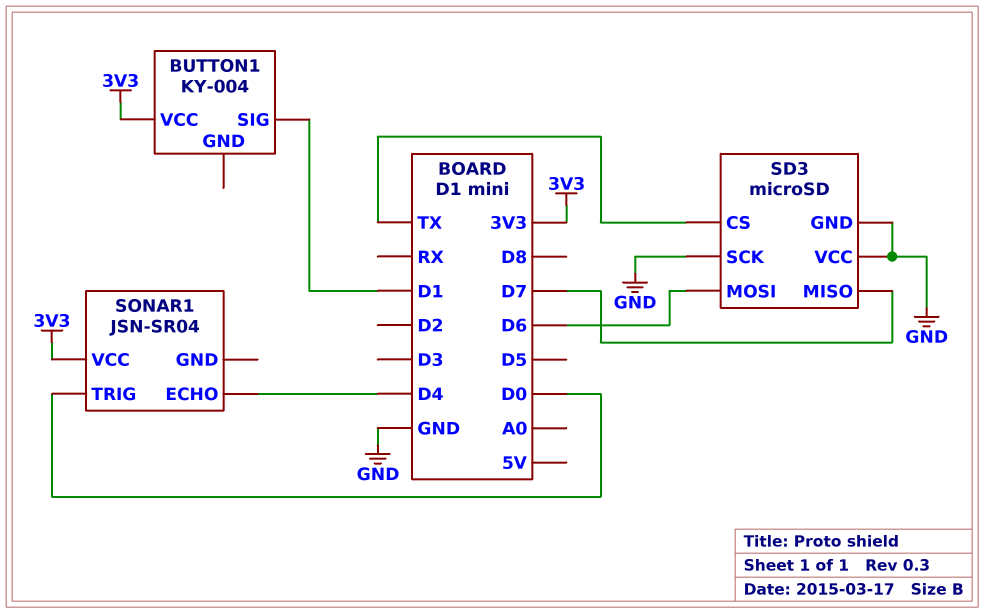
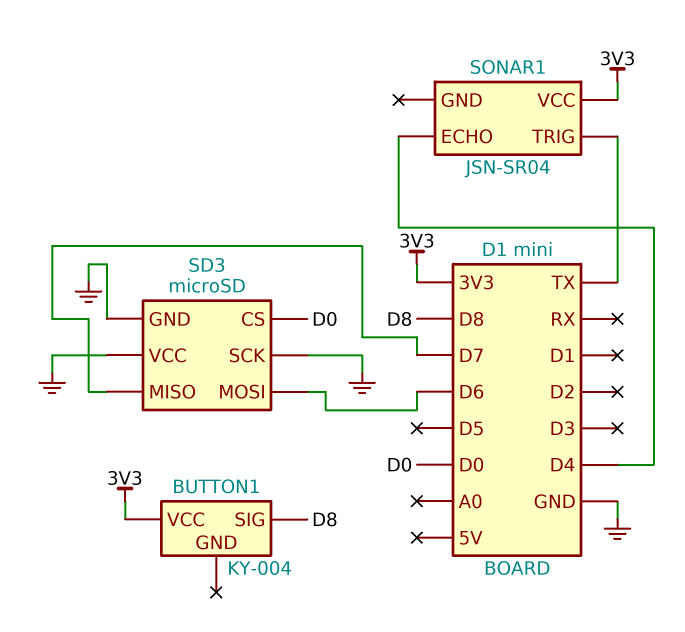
BUTTON1 pin SIG: D1 -> D8
SD3 pin CS: TX -> D0
SONAR1 pin TRIG: D0 -> TX

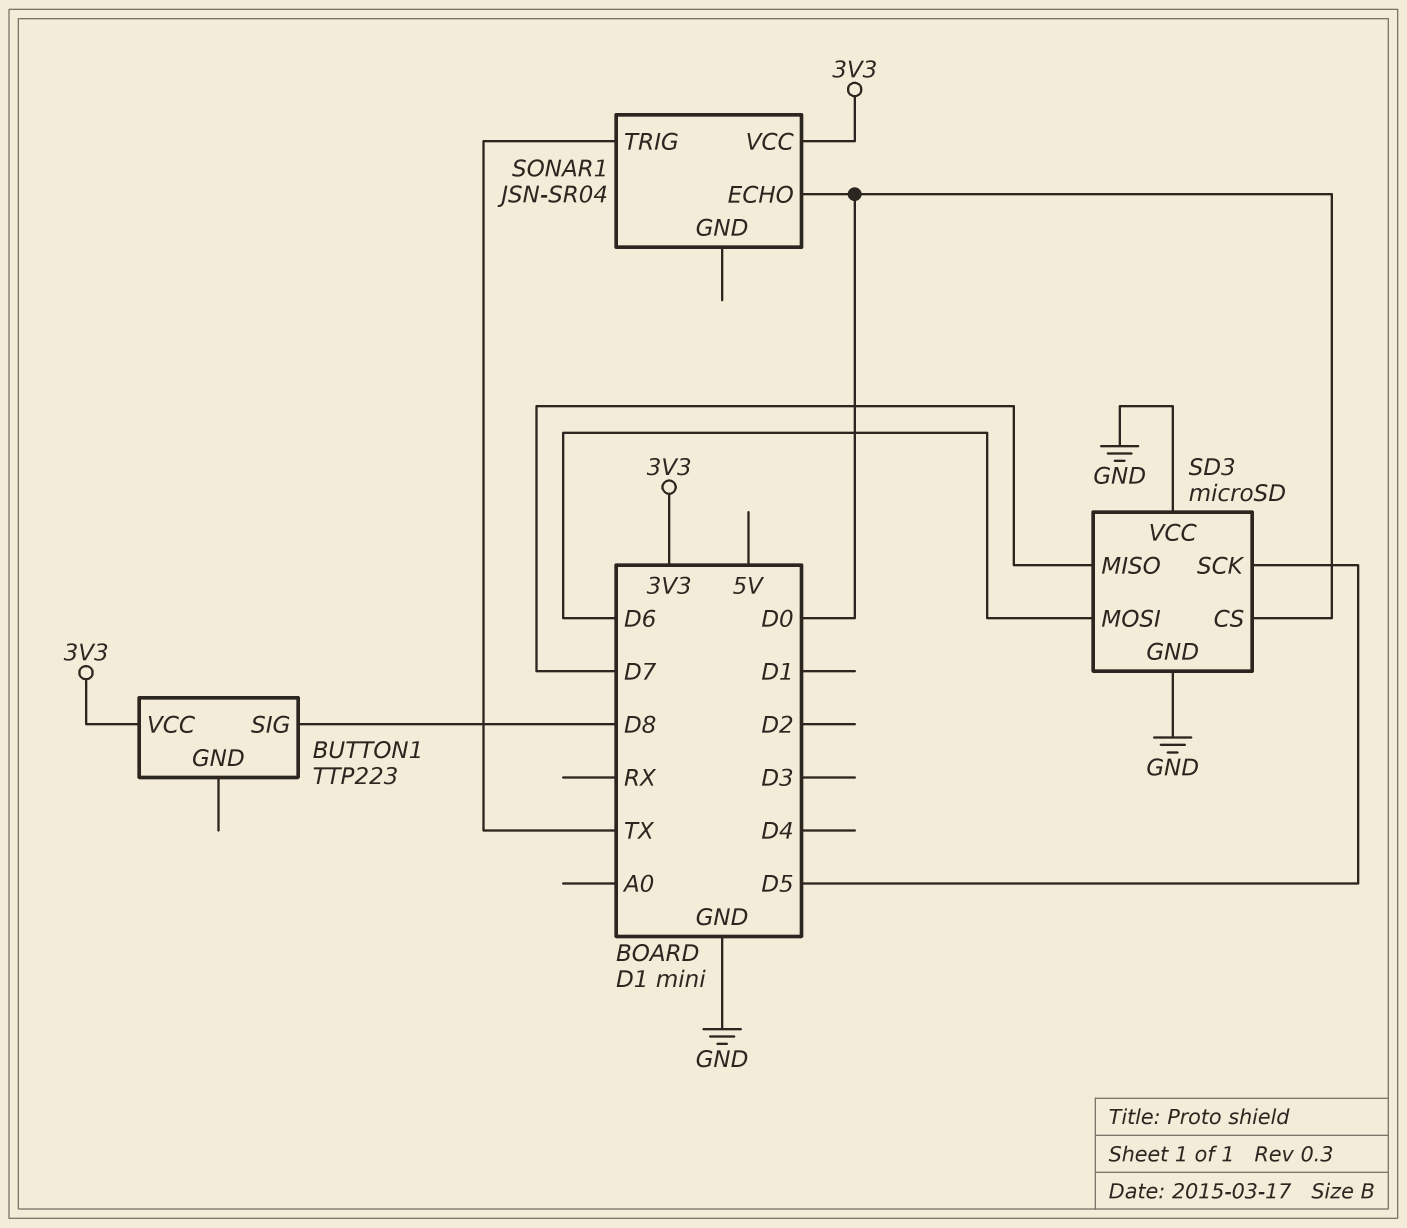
BUTTON1: KY-004 -> TTP223
SD3 pin SCK: GND -> D5
SONAR1 pin ECHO: D4 -> D0

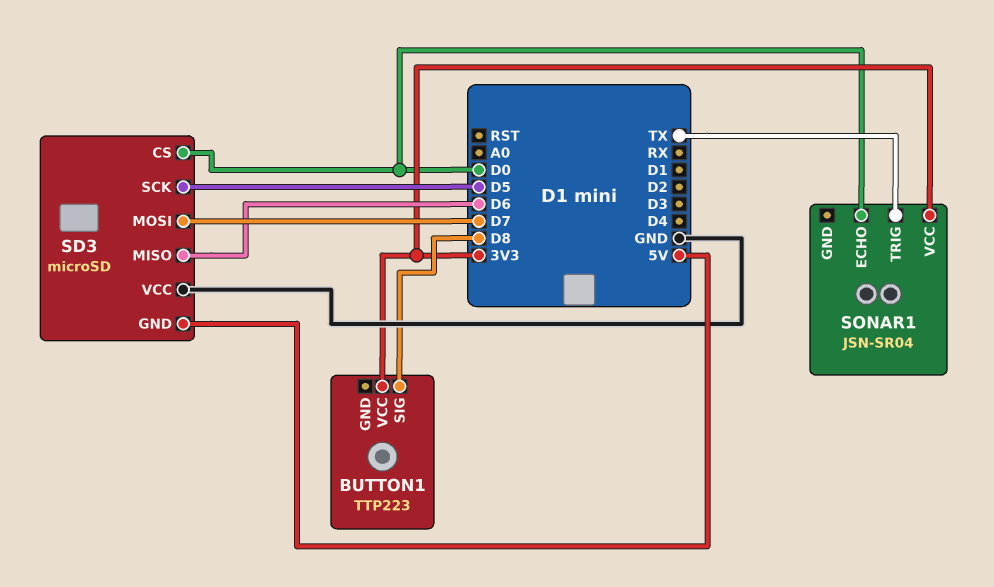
SD3 pin GND: GND -> 5V
SD3 pin MISO: D7 -> D6
SD3 pin MOSI: D6 -> D7

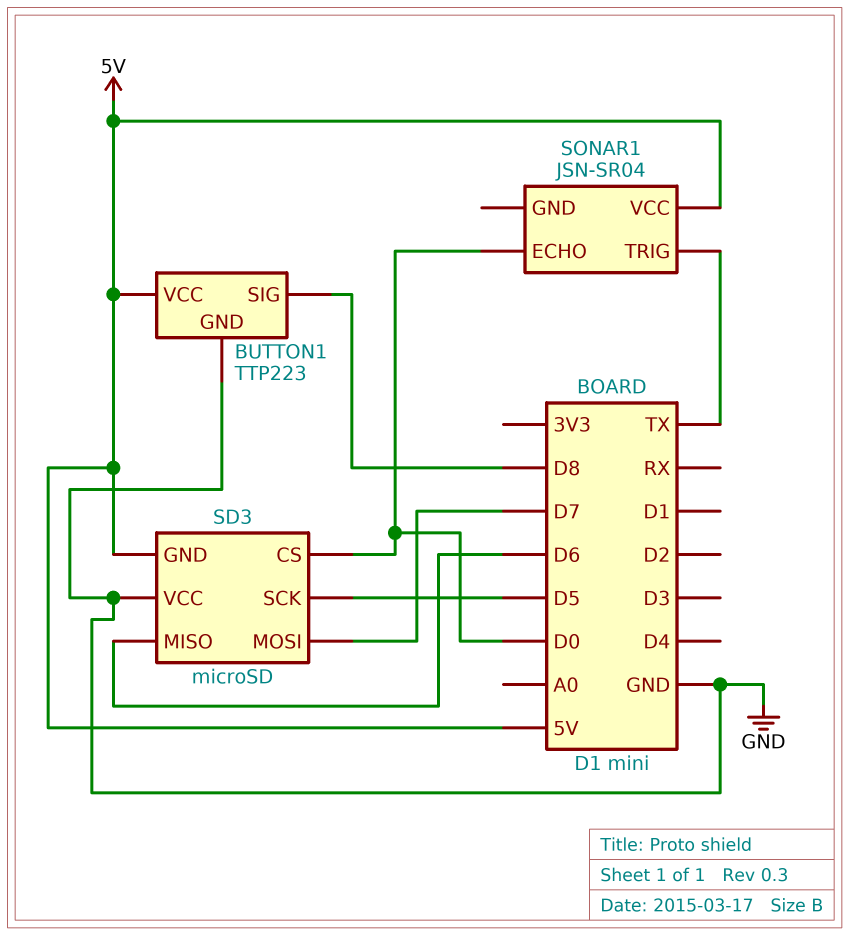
BUTTON1 pin GND: none -> GND
BUTTON1 pin VCC: 3V3 -> 5V
SONAR1 pin VCC: 3V3 -> 5V

